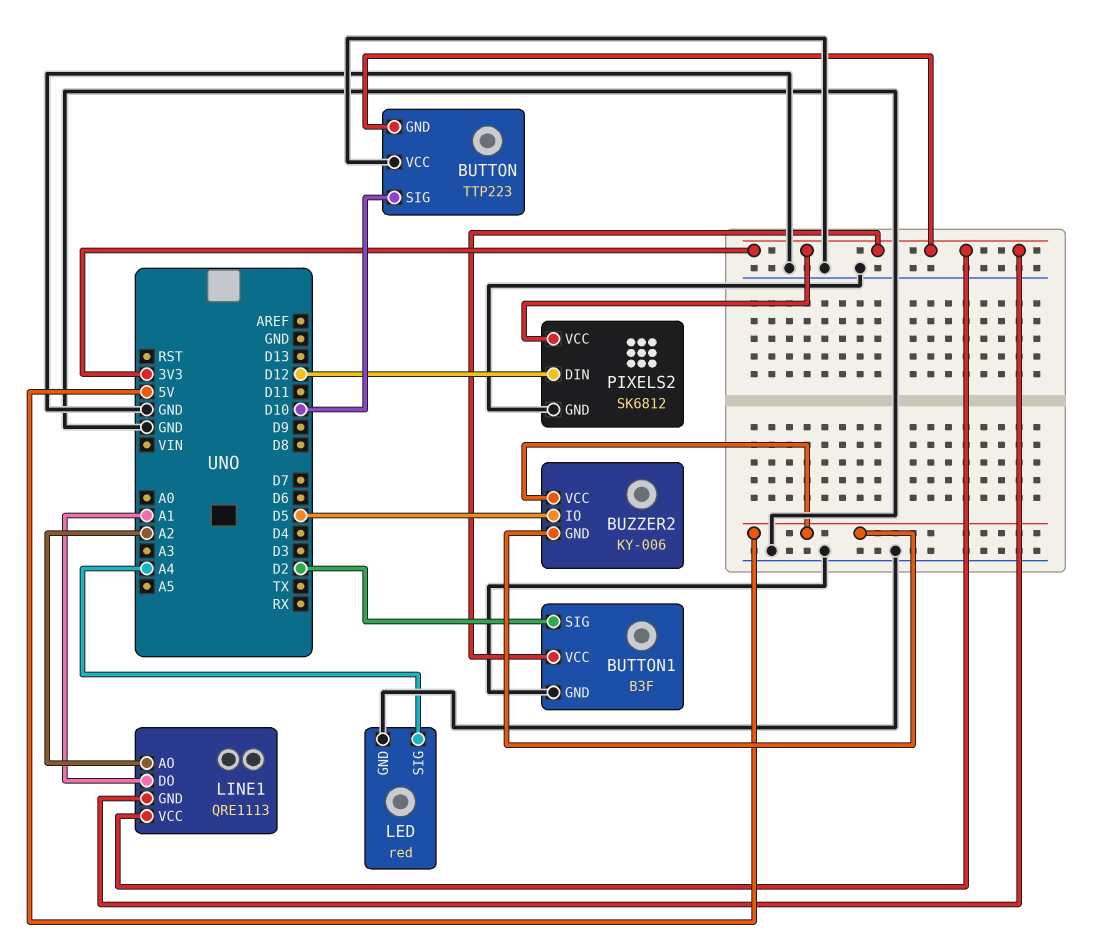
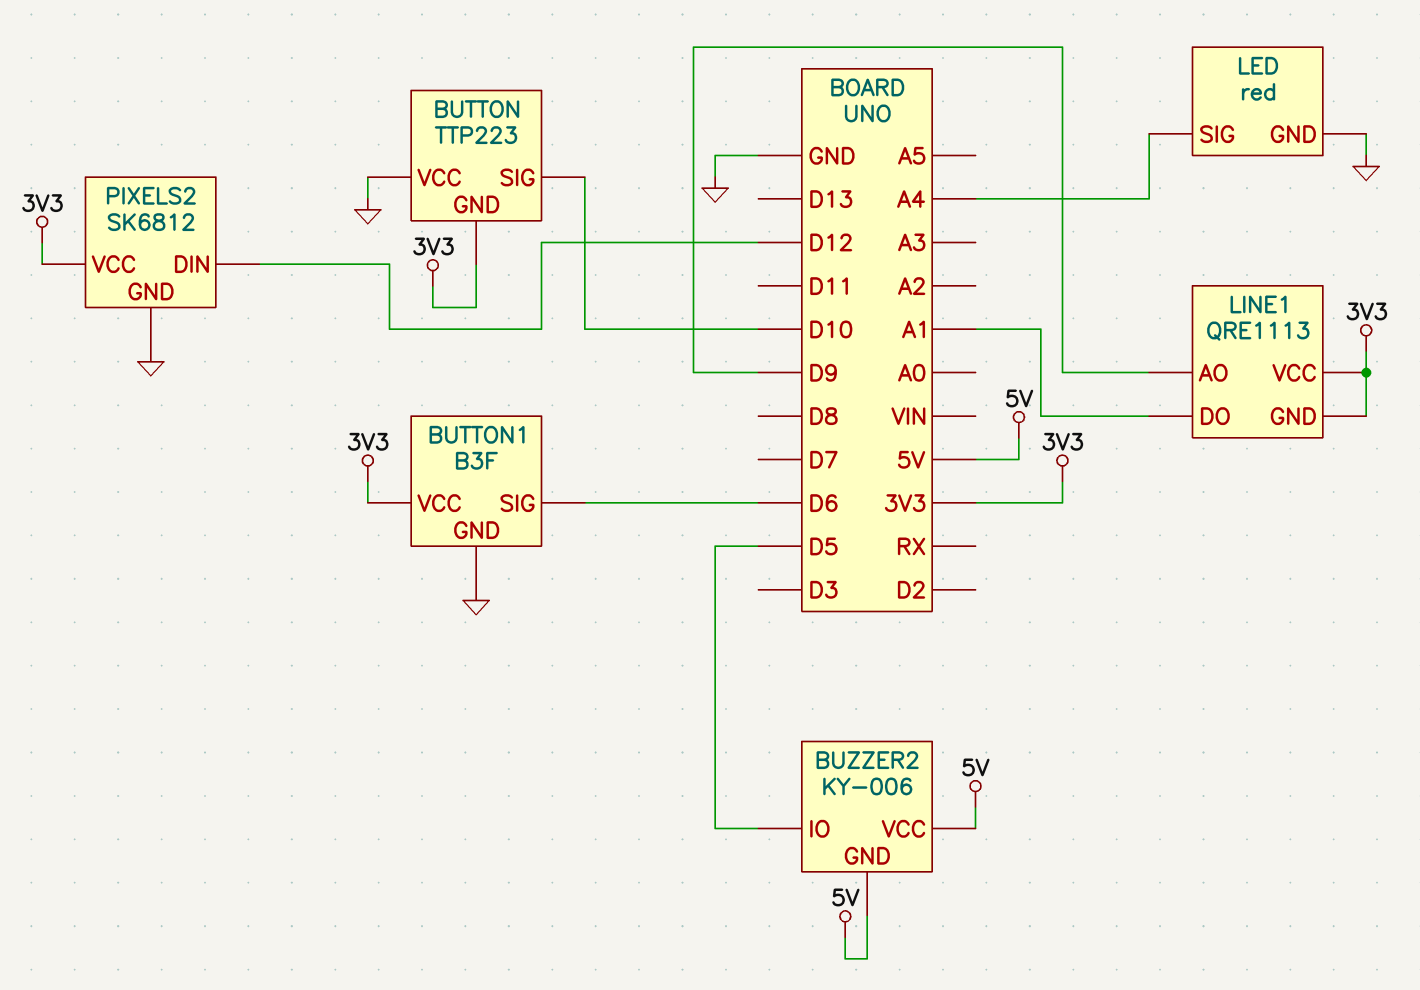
BUTTON1 pin SIG: D2 -> D6
LINE1 pin AO: A2 -> D9

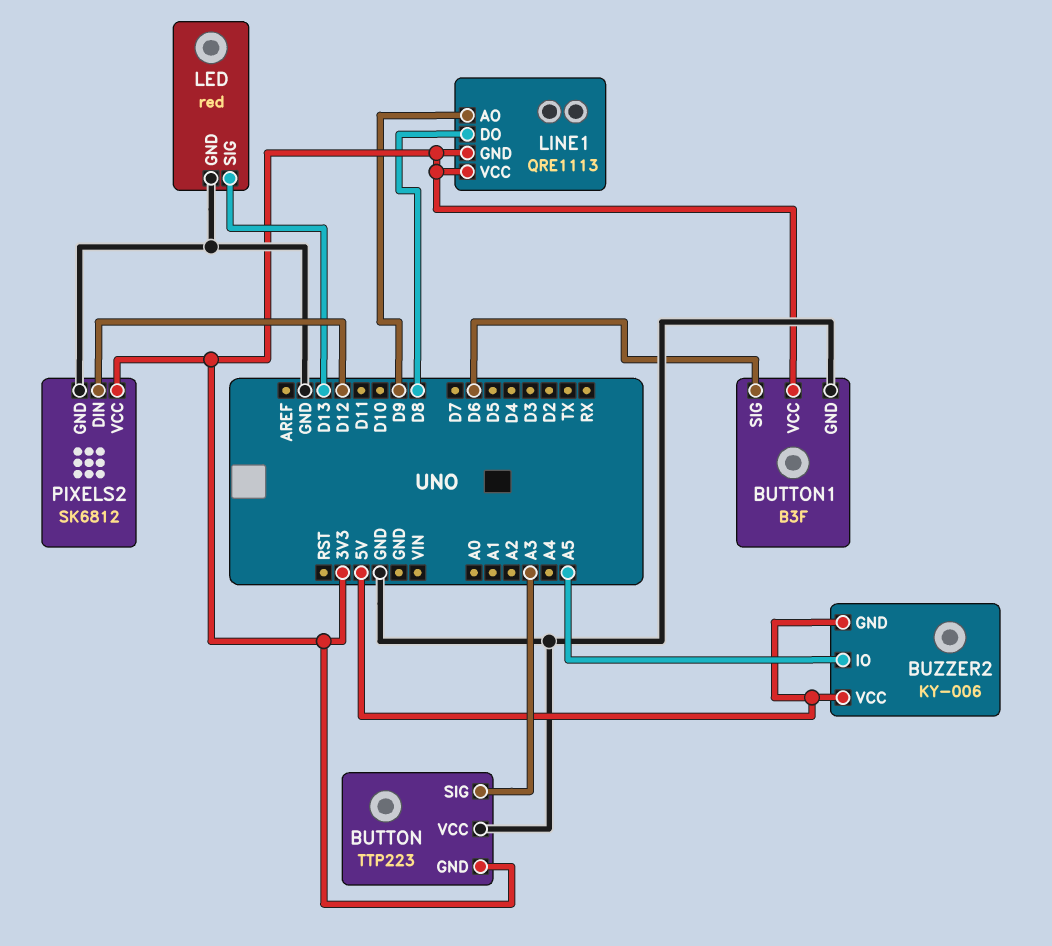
BUTTON pin SIG: D10 -> A3
BUZZER2 pin IO: D5 -> A5
LED pin SIG: A4 -> D13
LINE1 pin DO: A1 -> D8

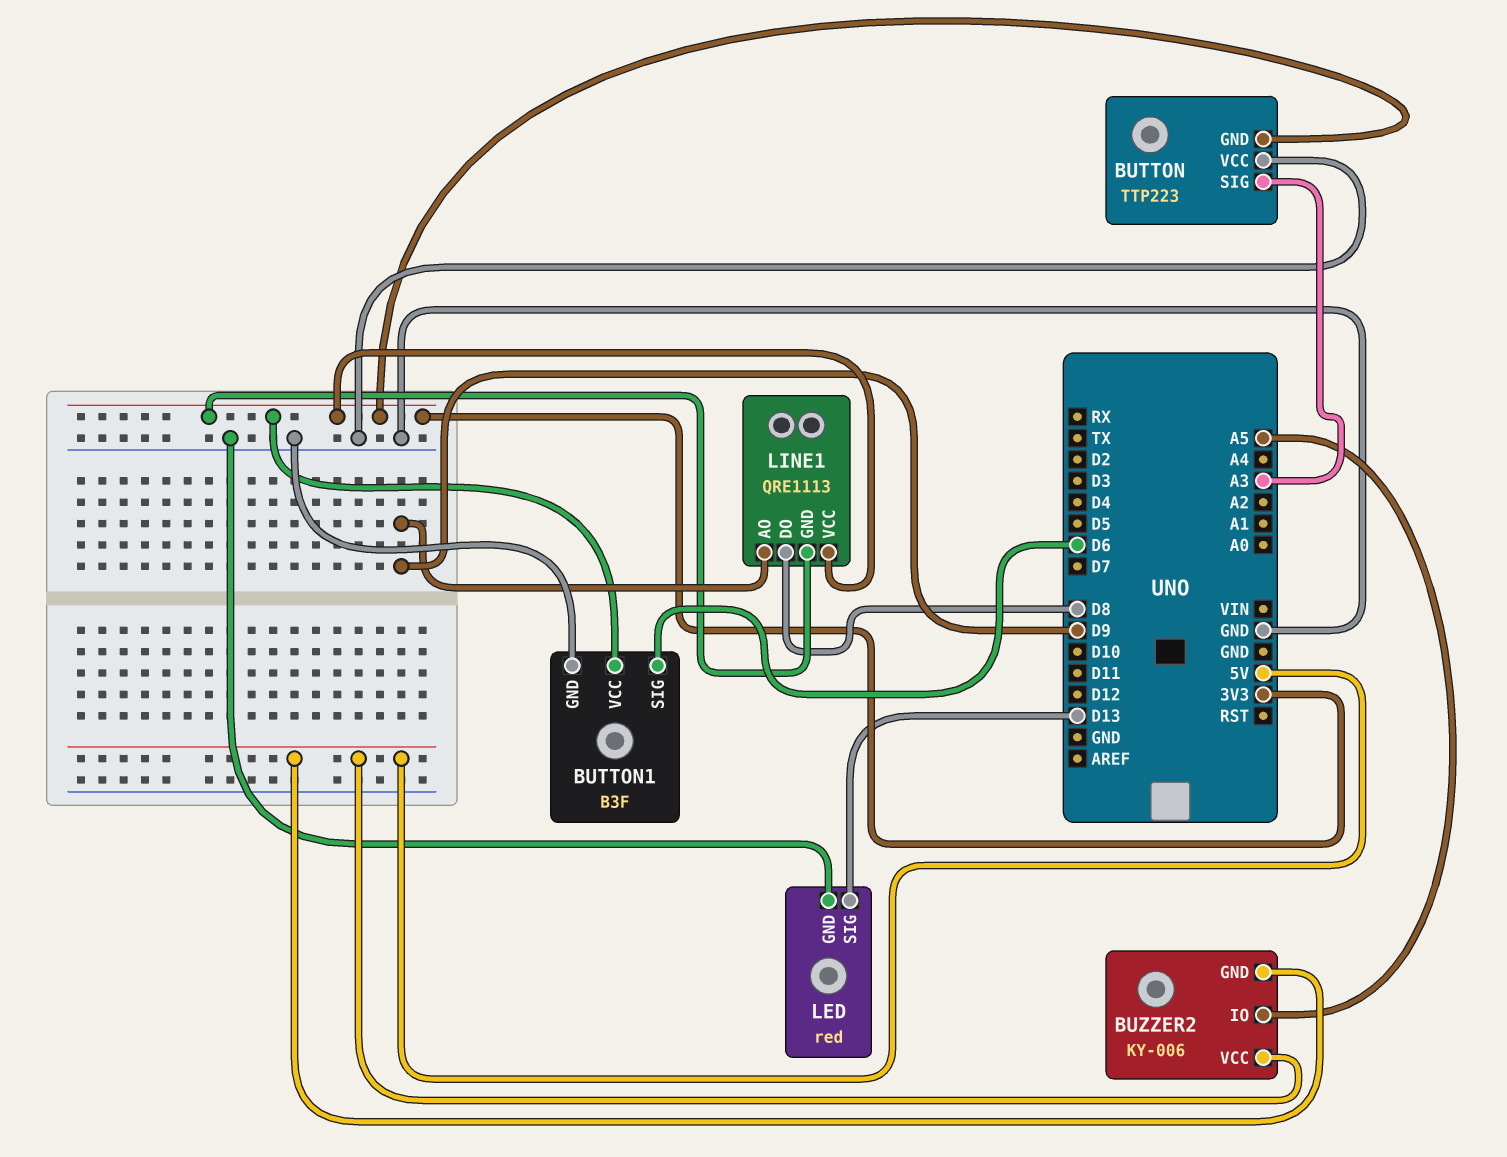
PIXELS2: SK6812 -> none
PIXELS2 pin DIN: D12 -> none
PIXELS2 pin GND: GND -> none
PIXELS2 pin VCC: 3V3 -> none

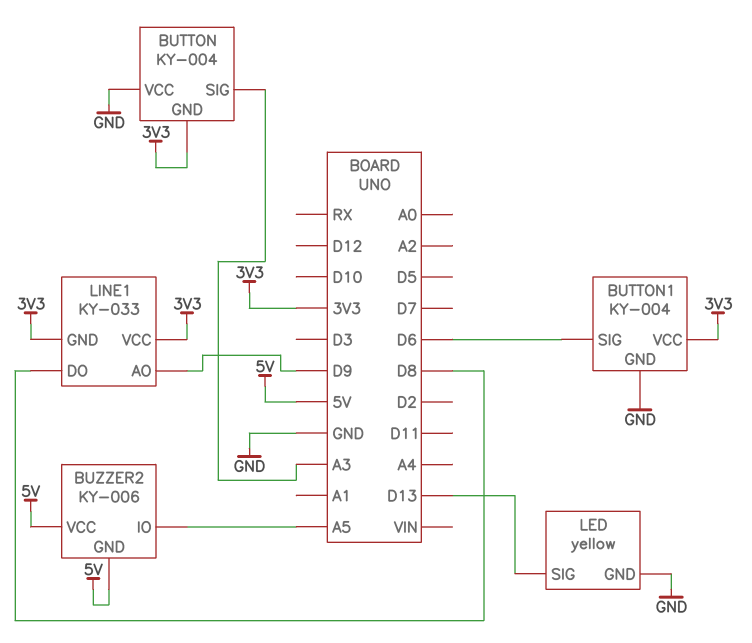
BUTTON: TTP223 -> KY-004
BUTTON1: B3F -> KY-004
LED: red -> yellow
LINE1: QRE1113 -> KY-033

